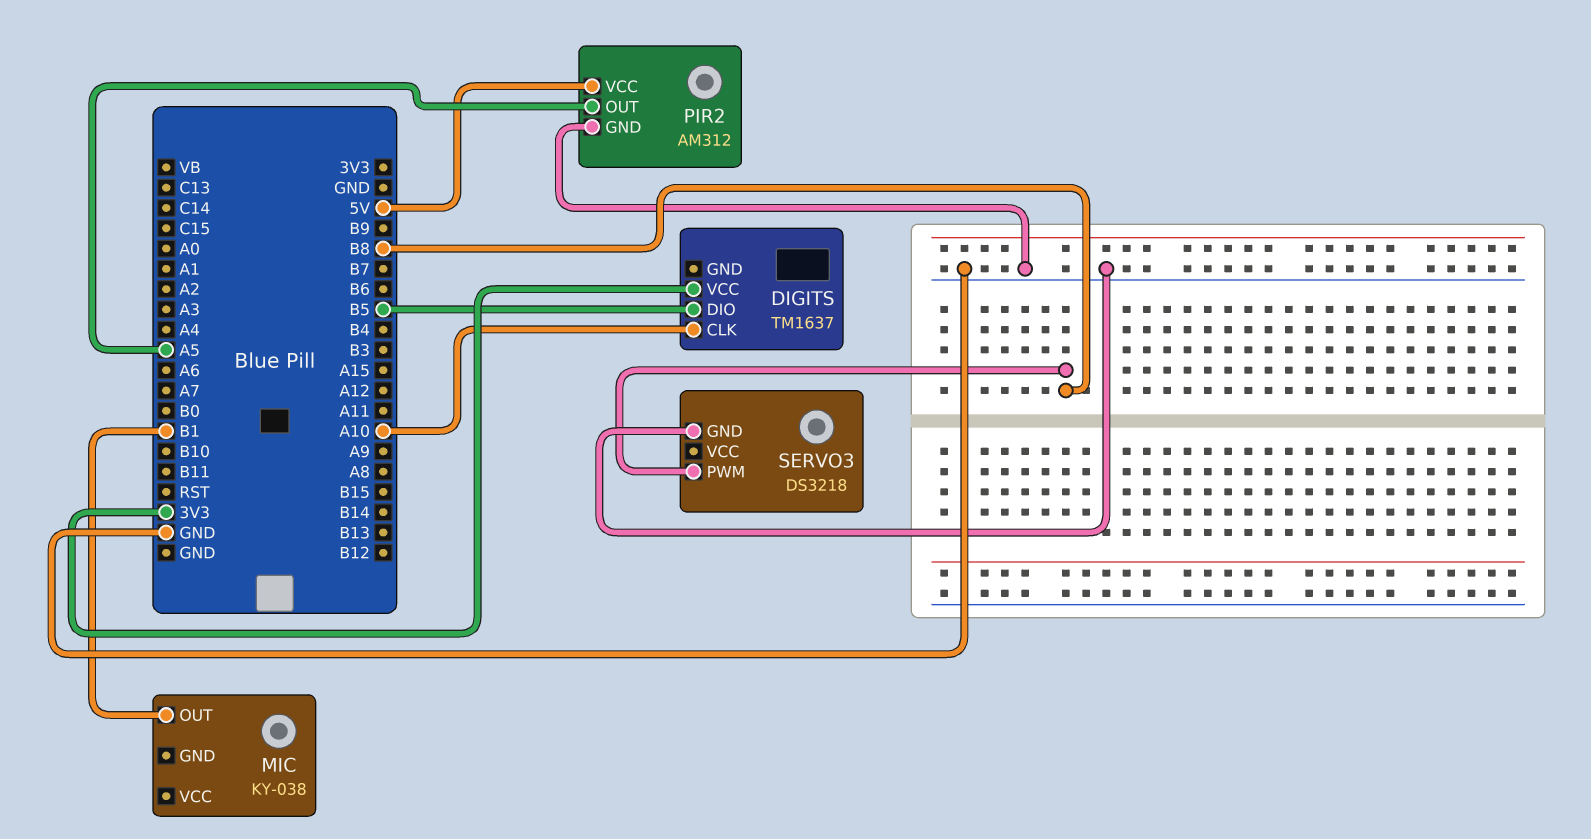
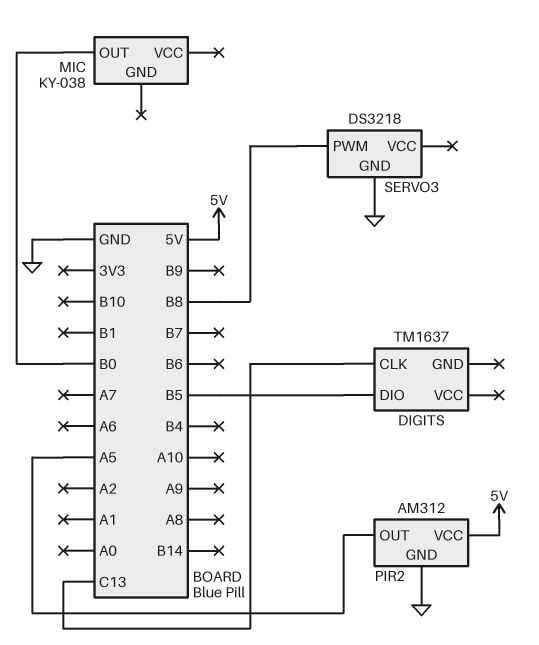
DIGITS pin CLK: A10 -> C13
DIGITS pin VCC: 3V3 -> none
MIC pin OUT: B1 -> B0

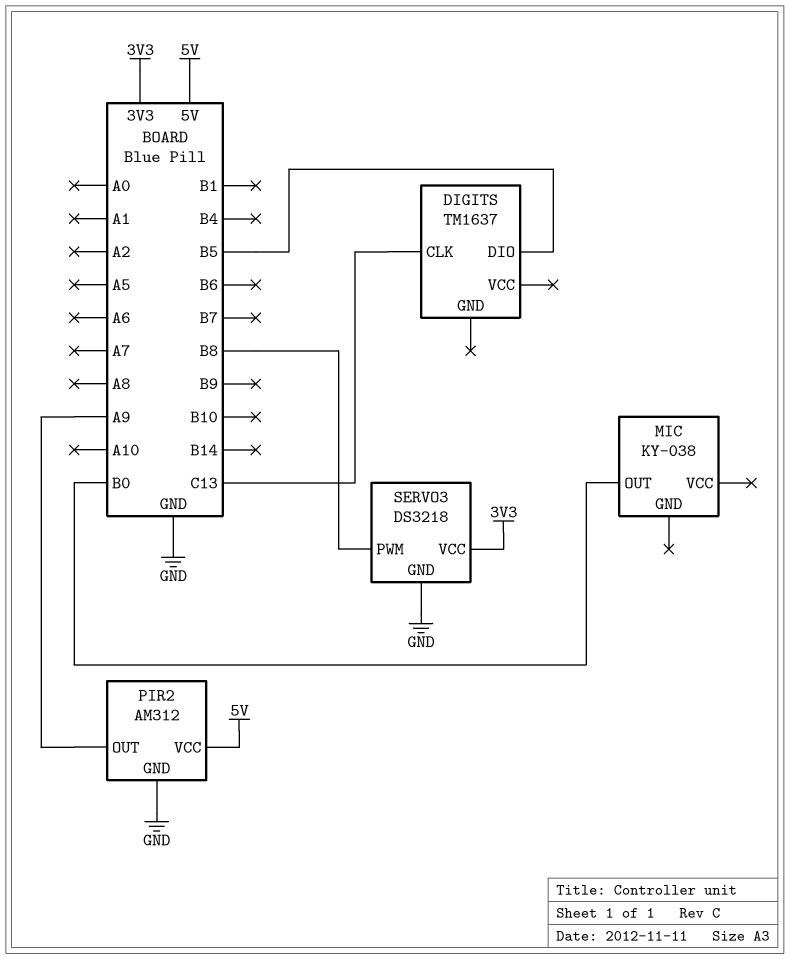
PIR2 pin OUT: A5 -> A9
SERVO3 pin VCC: none -> 3V3

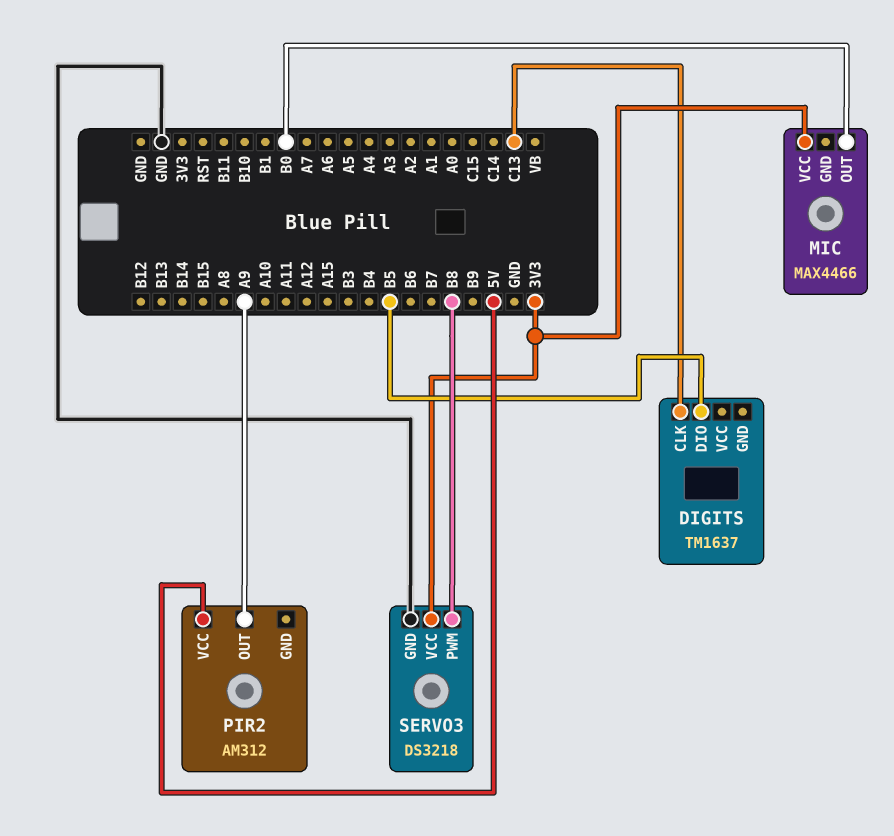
MIC: KY-038 -> MAX4466
MIC pin VCC: none -> 3V3
PIR2 pin GND: GND -> none

